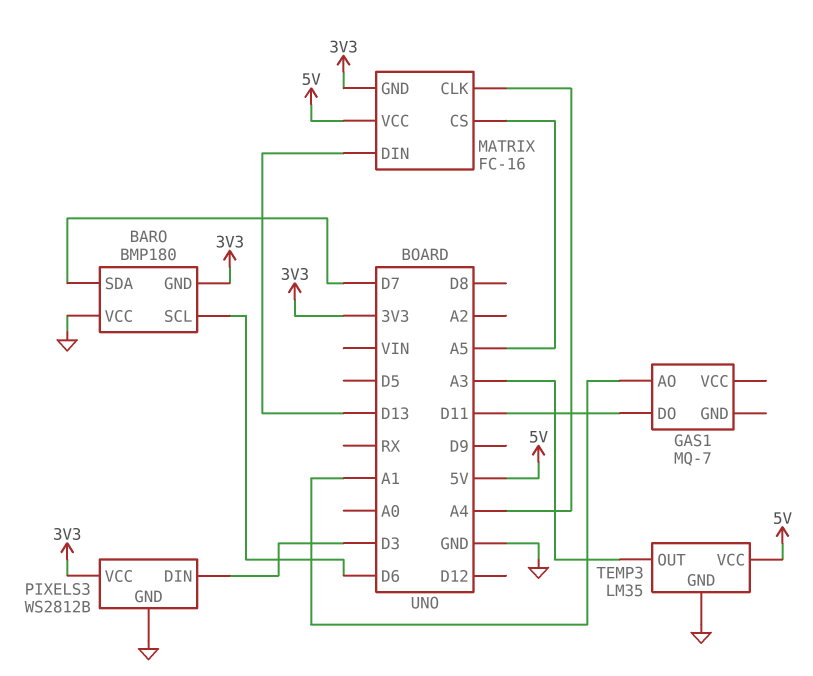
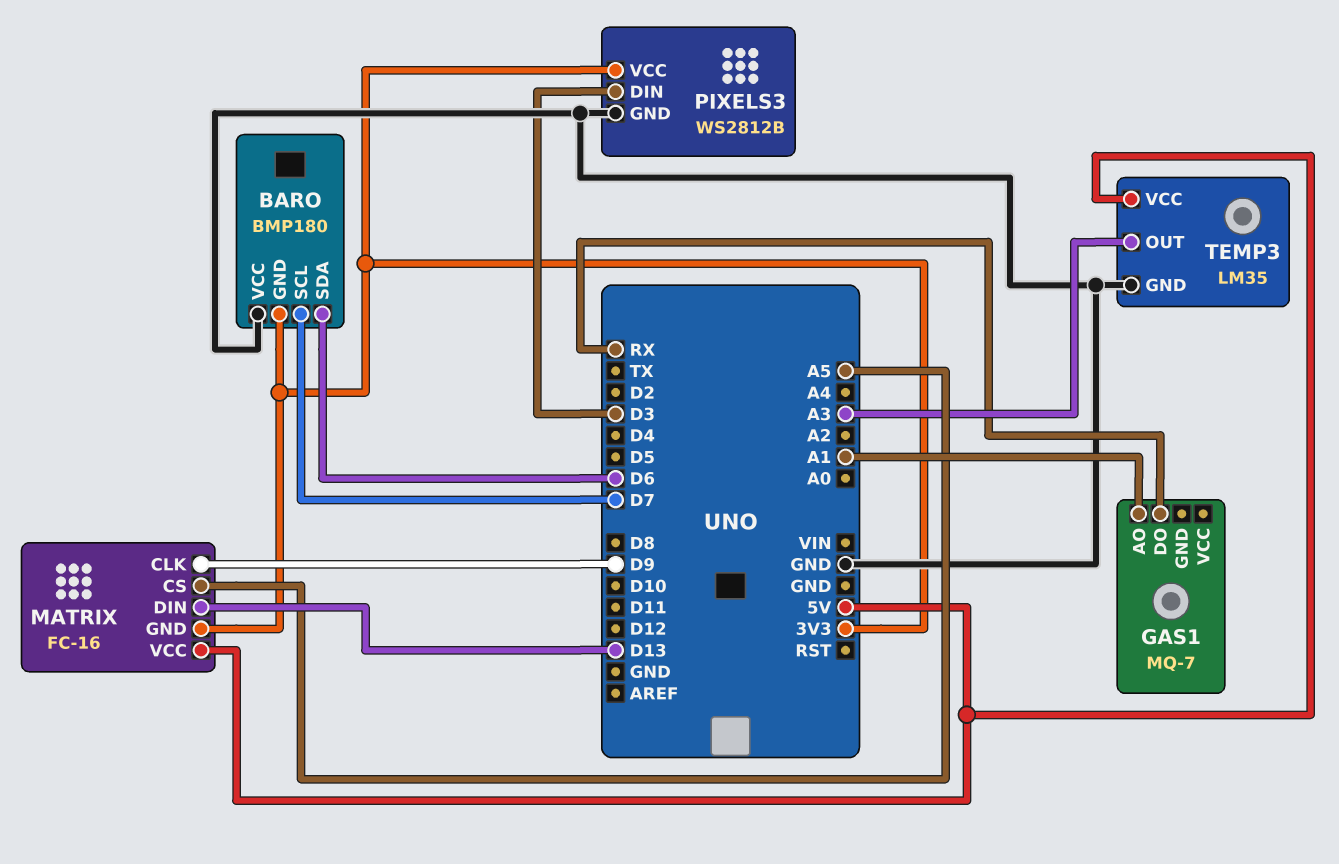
BARO pin SCL: D6 -> D7
BARO pin SDA: D7 -> D6
GAS1 pin DO: D11 -> RX
MATRIX pin CLK: A4 -> D9

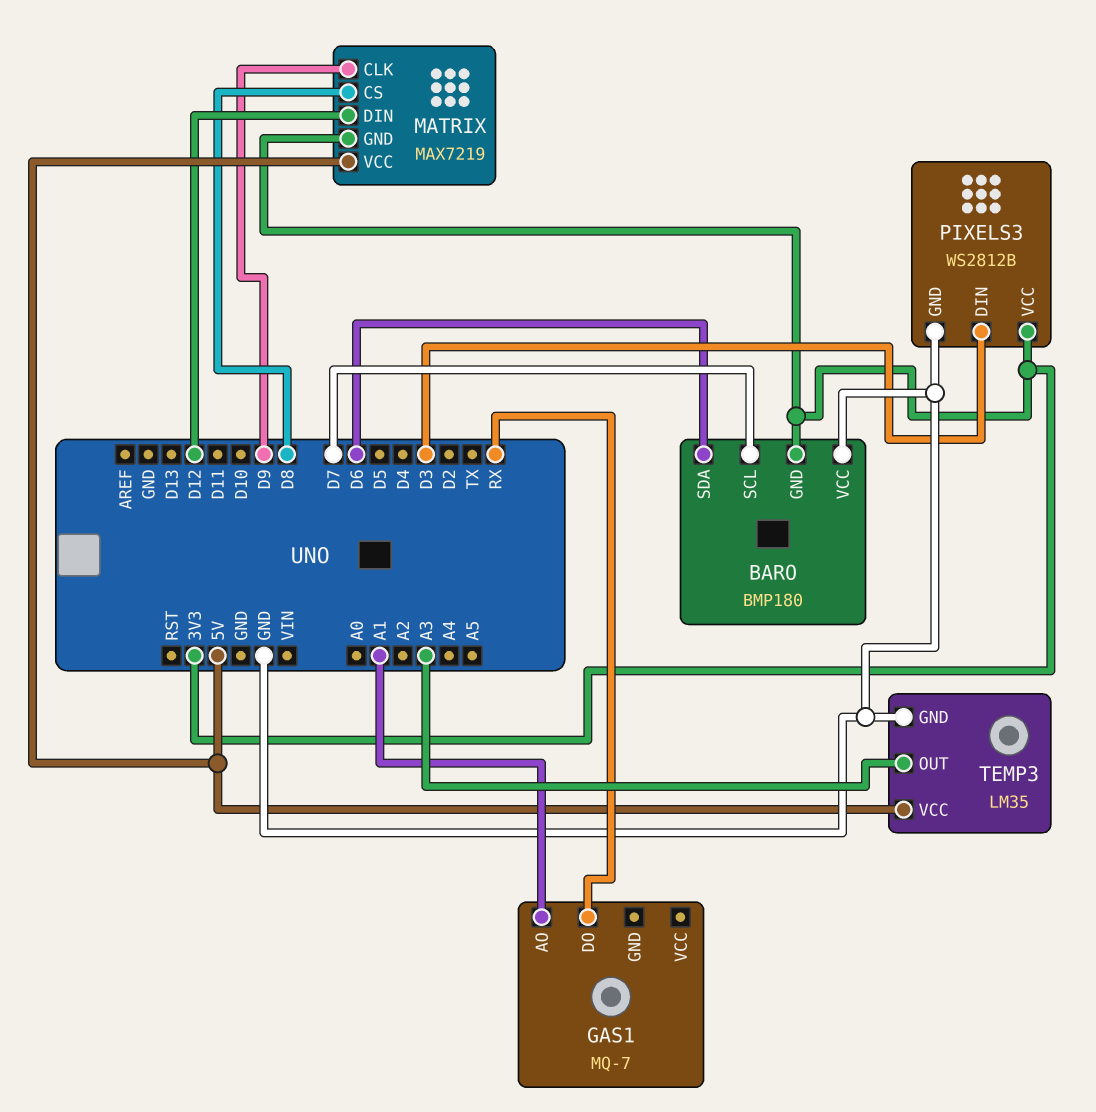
MATRIX: FC-16 -> MAX7219
MATRIX pin CS: A5 -> D8
MATRIX pin DIN: D13 -> D12

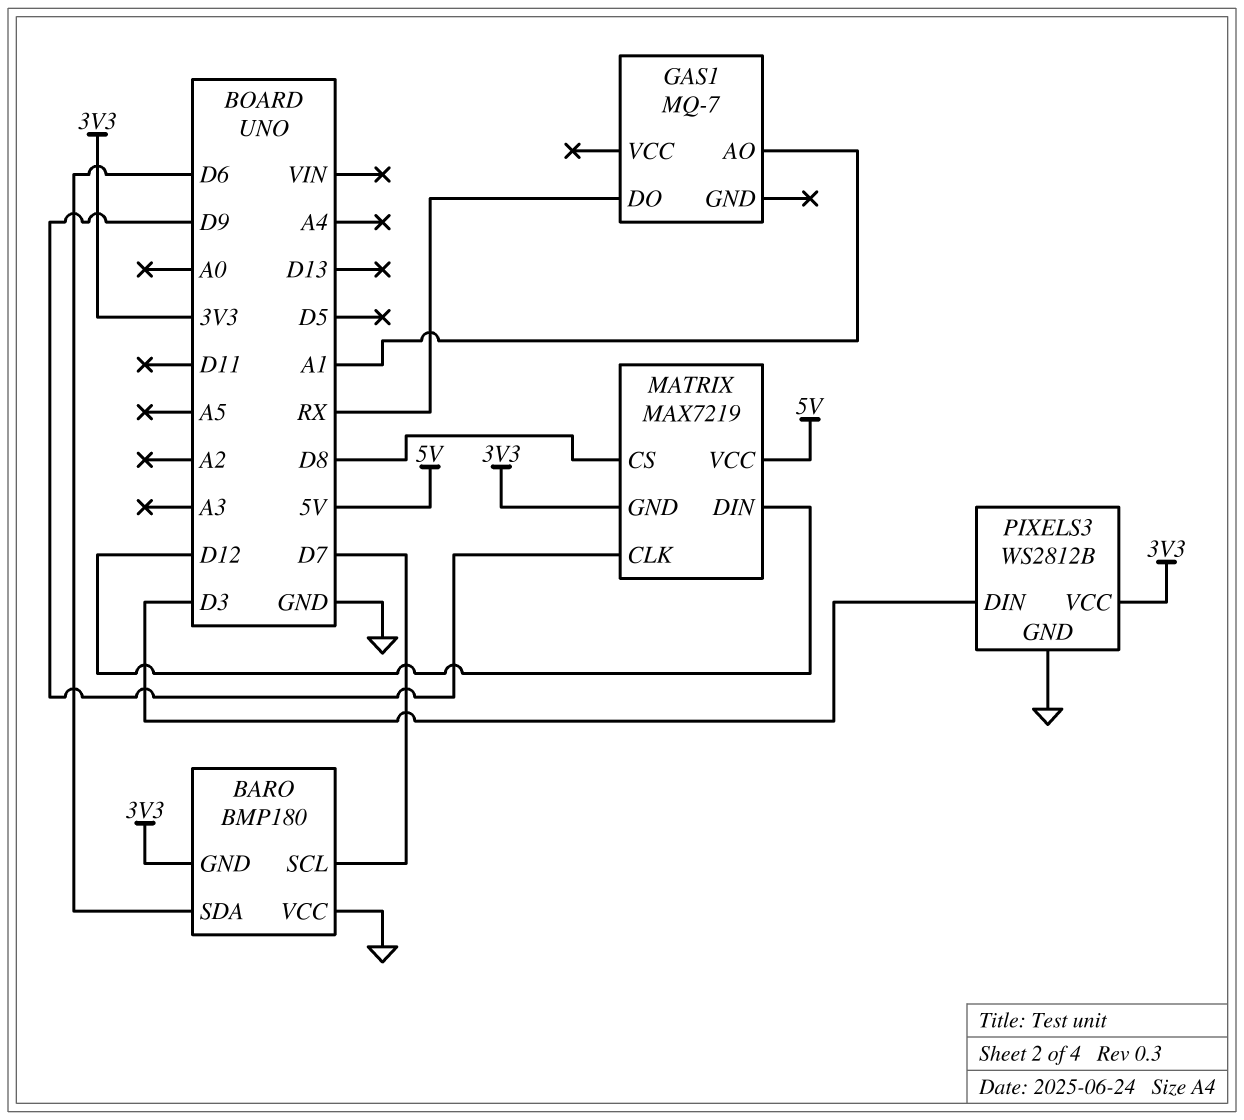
TEMP3: LM35 -> none
TEMP3 pin GND: GND -> none
TEMP3 pin OUT: A3 -> none
TEMP3 pin VCC: 5V -> none

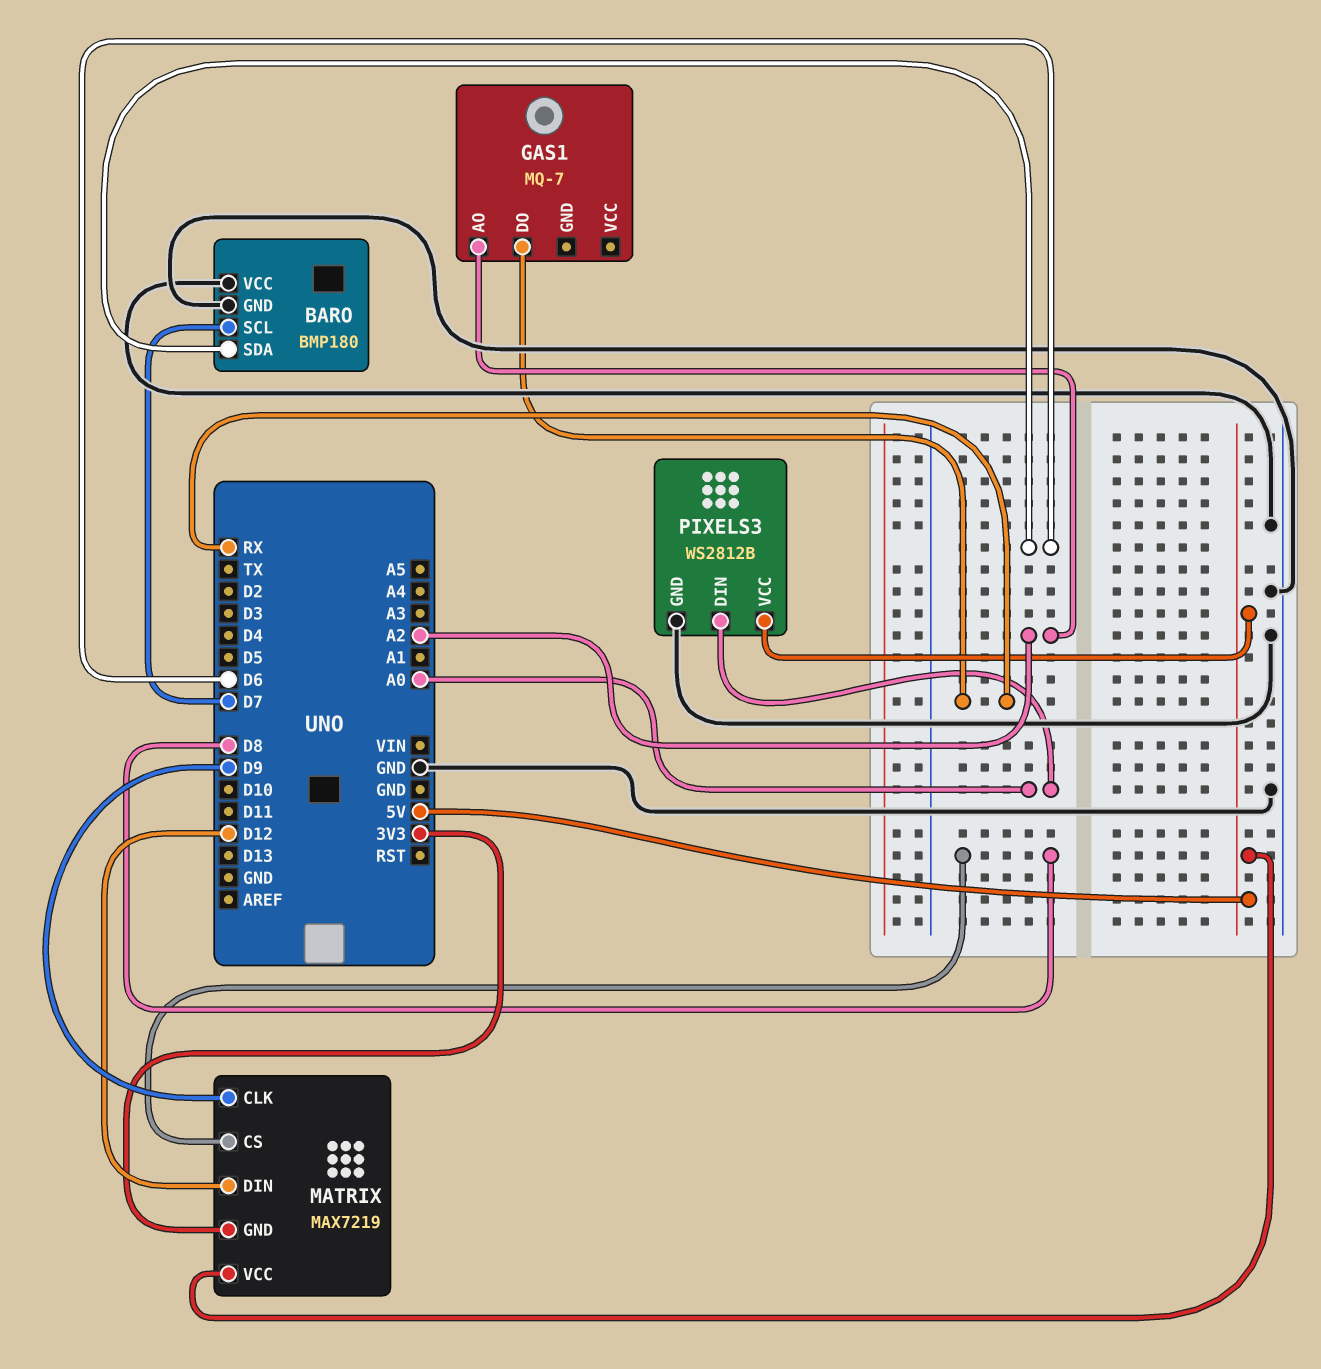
BARO pin GND: 3V3 -> GND
GAS1 pin AO: A1 -> A2
PIXELS3 pin DIN: D3 -> A0
PIXELS3 pin VCC: 3V3 -> 5V

